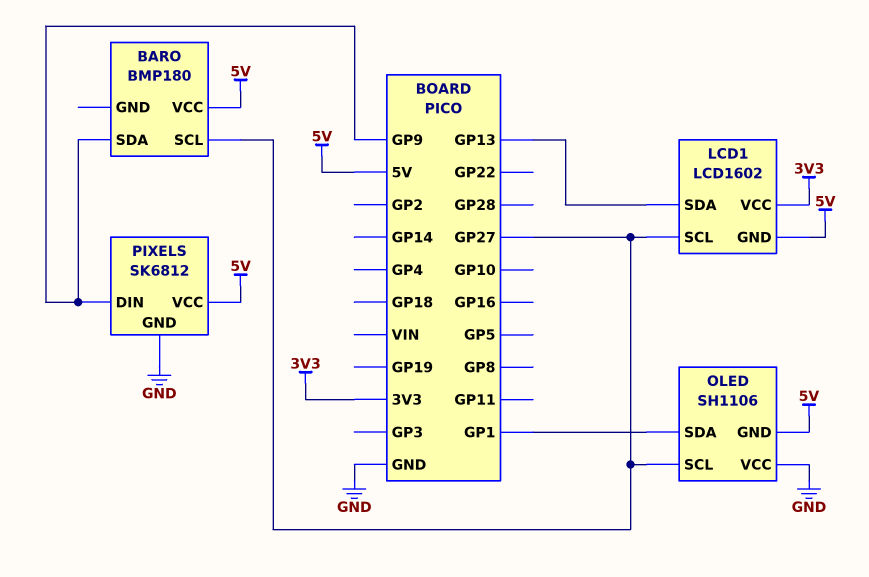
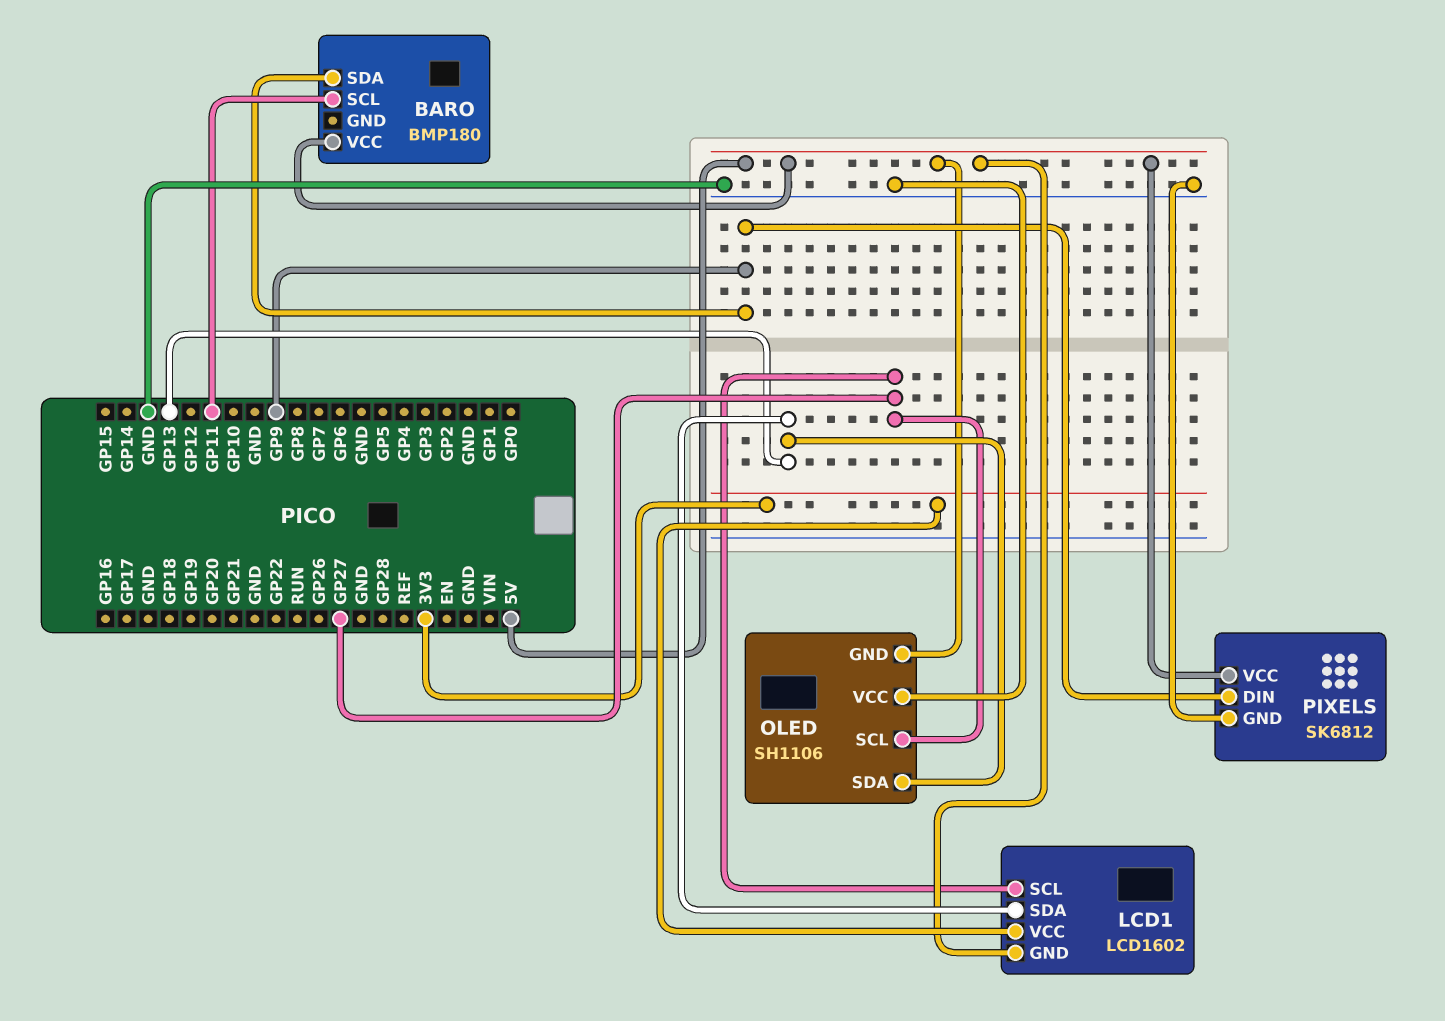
BARO pin SCL: GP27 -> GP11
OLED pin SDA: GP1 -> GP13

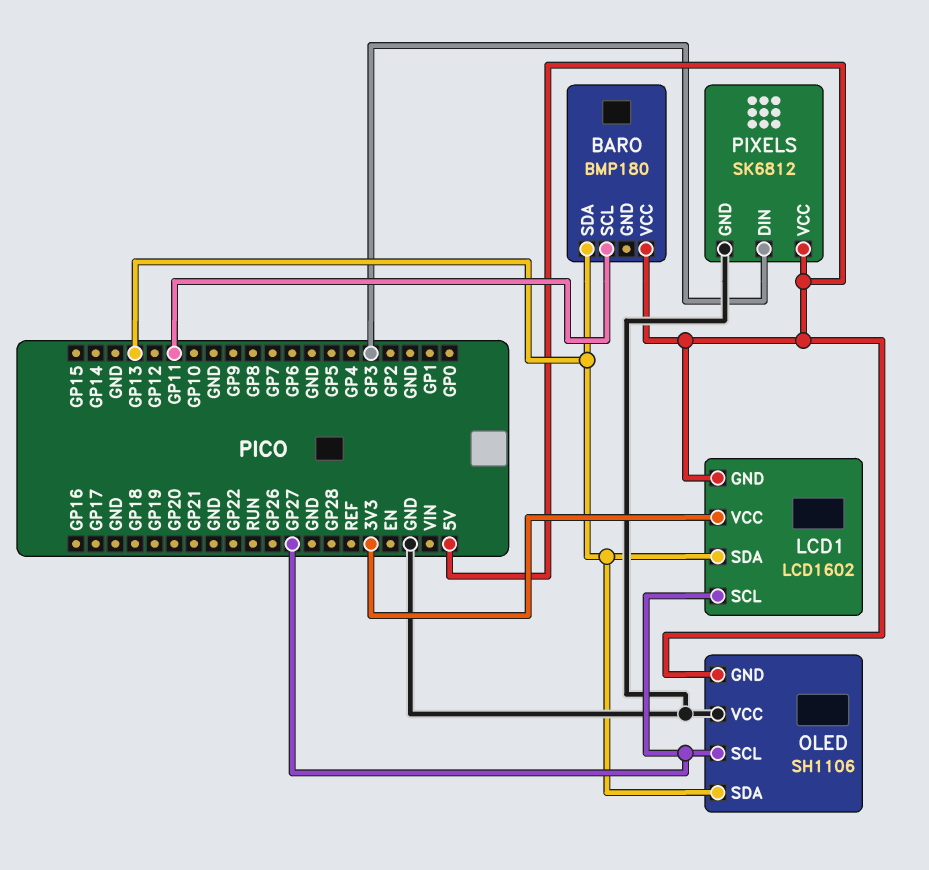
BARO pin SDA: GP9 -> GP13
PIXELS pin DIN: GP9 -> GP3

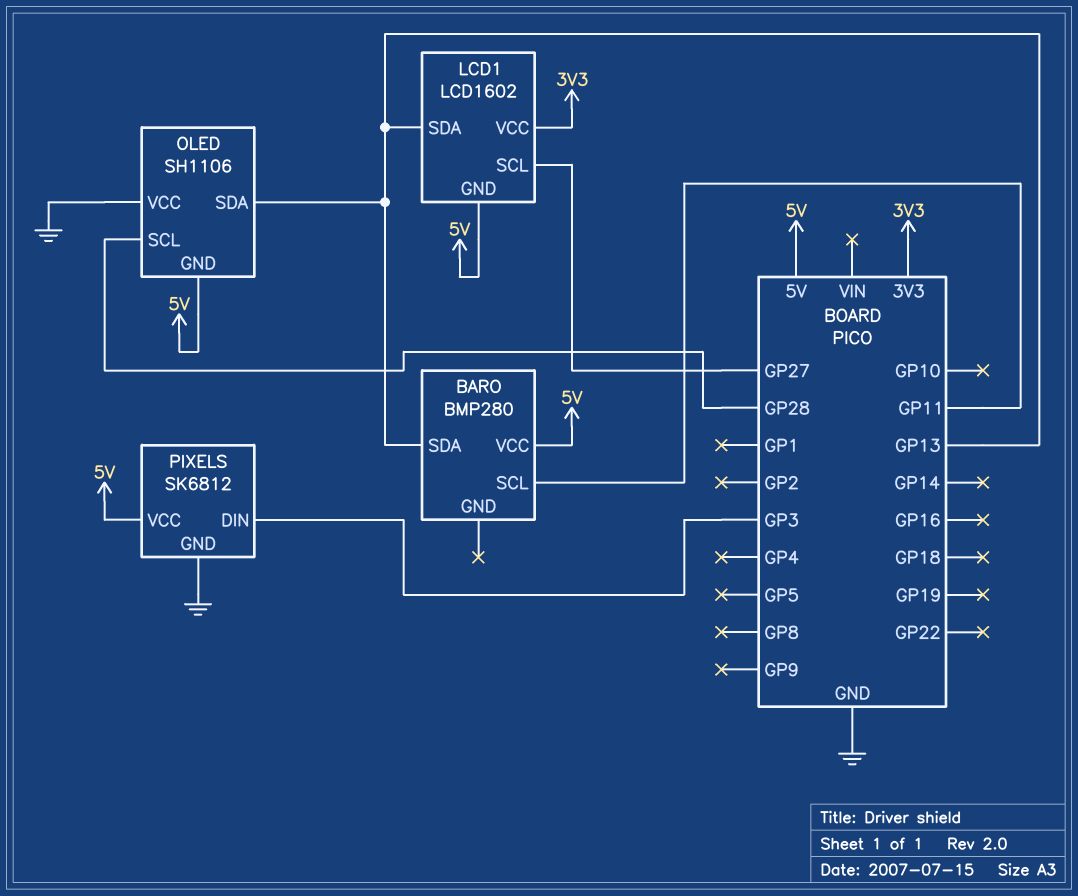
BARO: BMP180 -> BMP280
OLED pin SCL: GP27 -> GP28

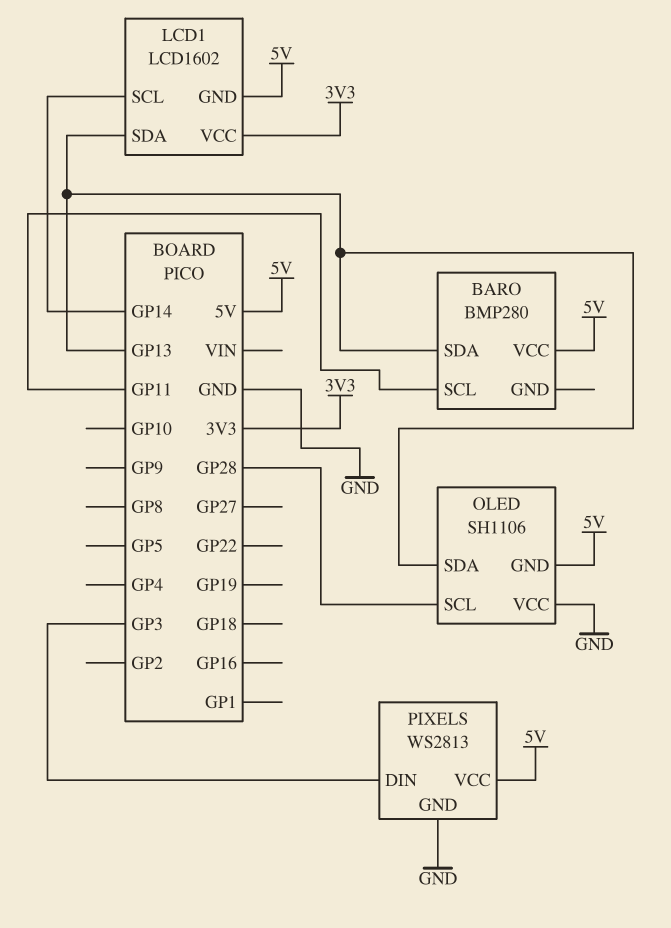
LCD1 pin SCL: GP27 -> GP14
PIXELS: SK6812 -> WS2813

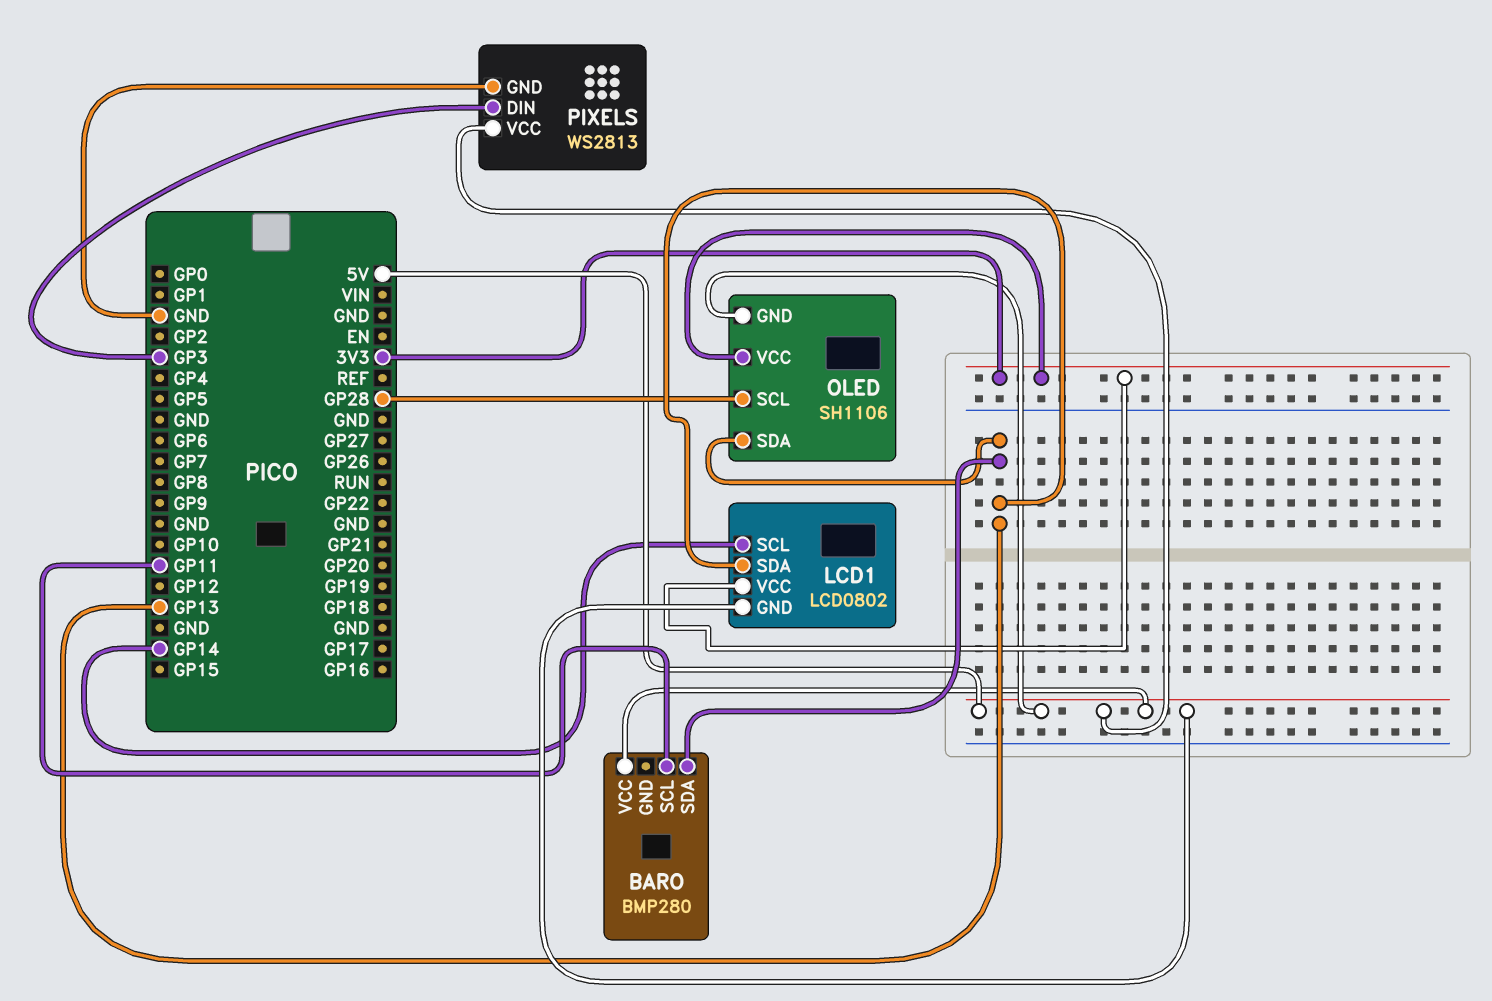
LCD1: LCD1602 -> LCD0802
OLED pin VCC: GND -> 3V3

